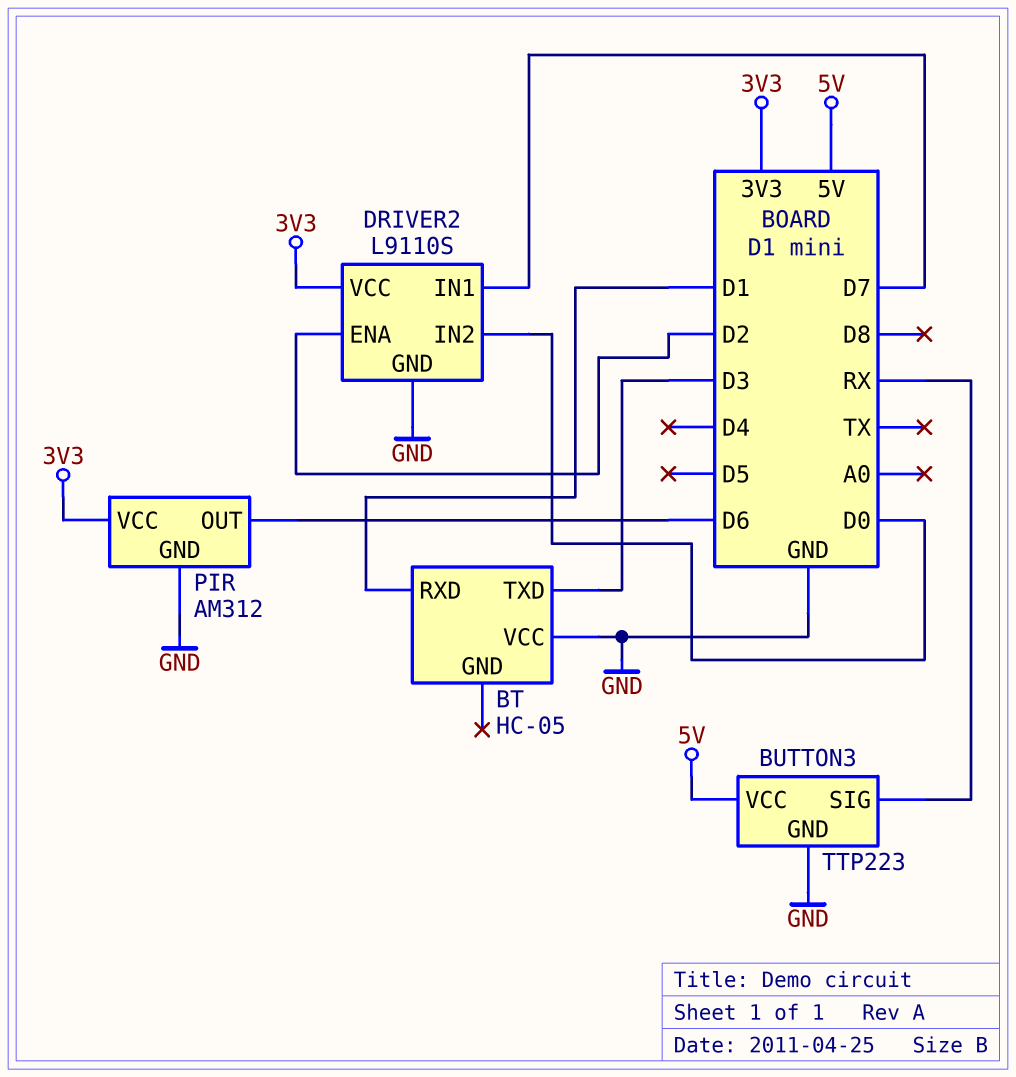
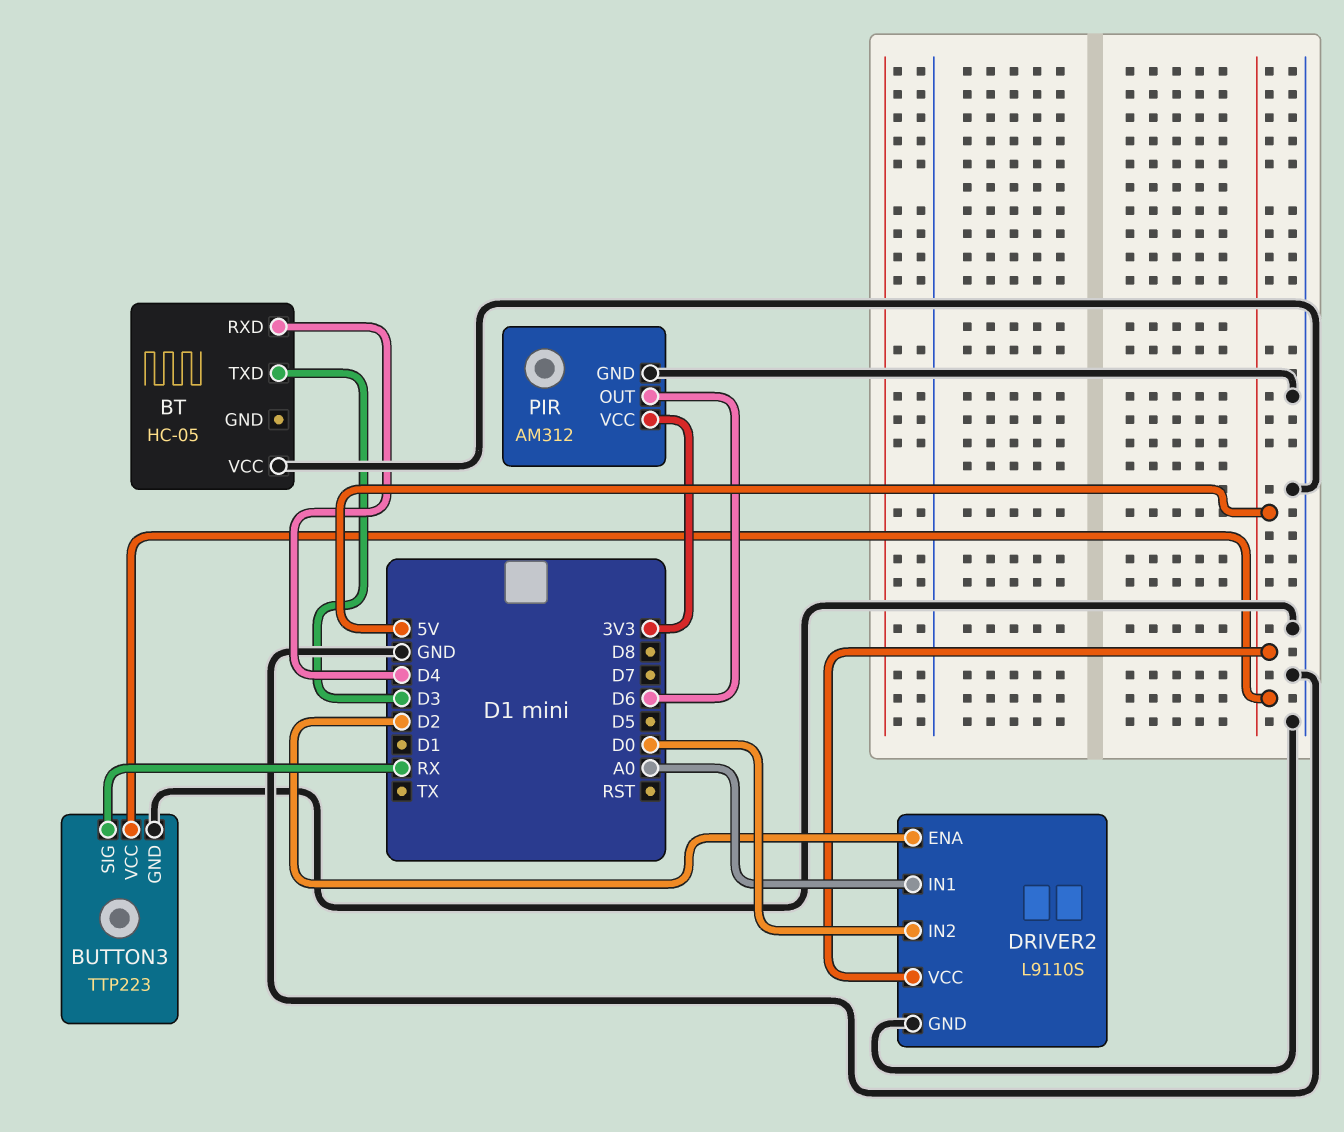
BT pin RXD: D1 -> D4
DRIVER2 pin IN1: D7 -> A0
DRIVER2 pin VCC: 3V3 -> 5V

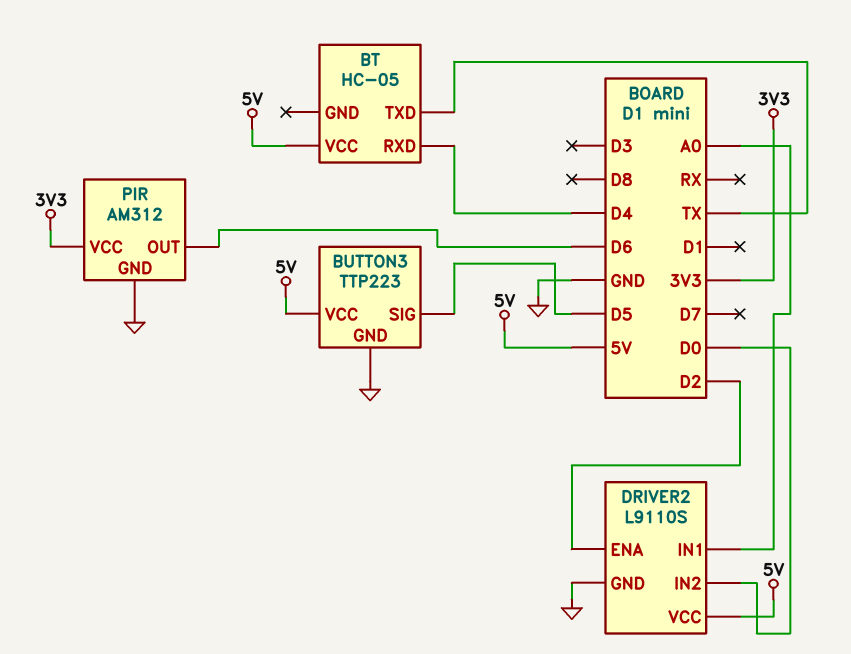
BT pin TXD: D3 -> TX
BT pin VCC: GND -> 5V
BUTTON3 pin SIG: RX -> D5

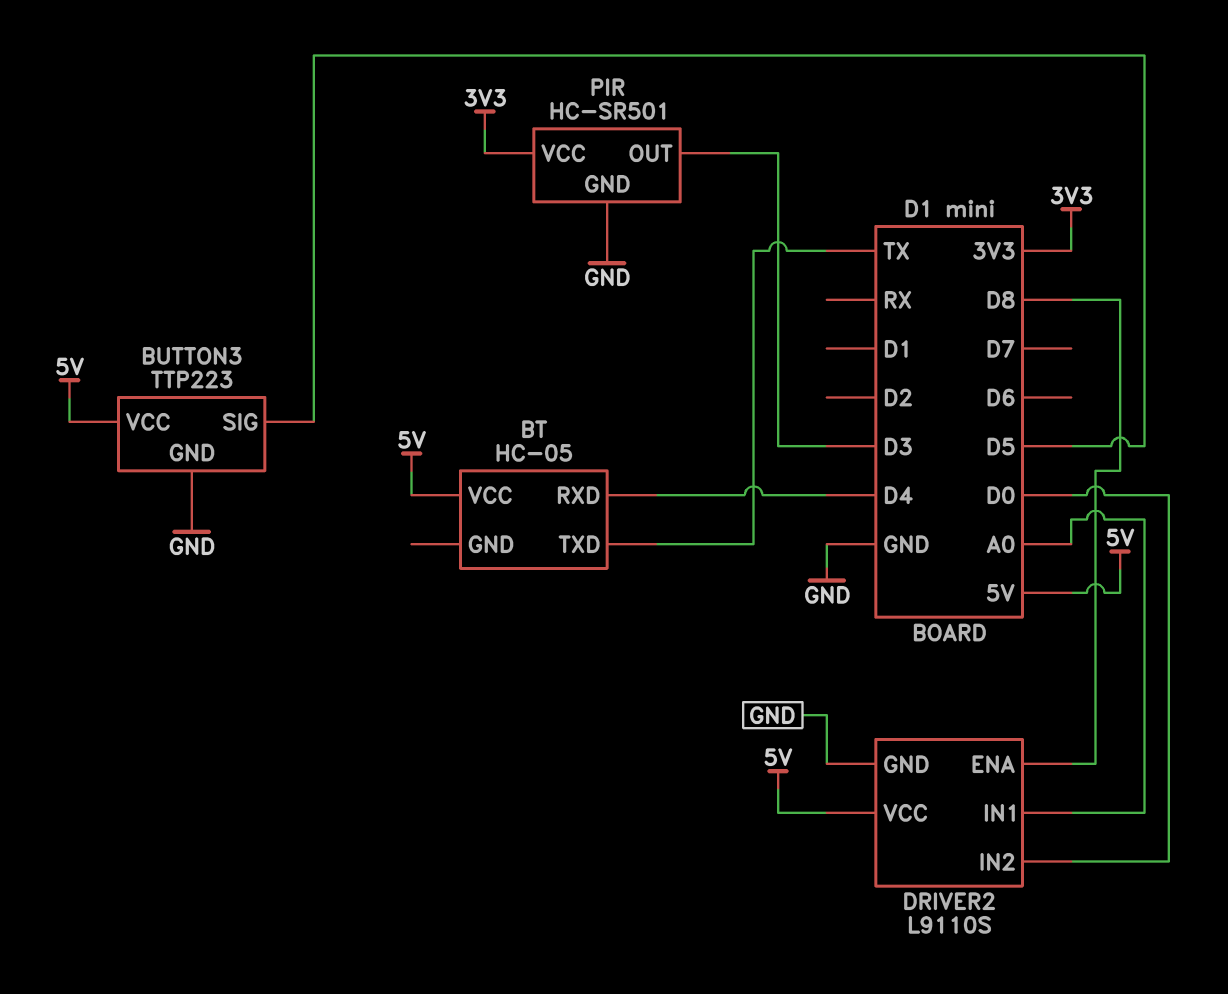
DRIVER2 pin ENA: D2 -> D8
PIR: AM312 -> HC-SR501
PIR pin OUT: D6 -> D3

